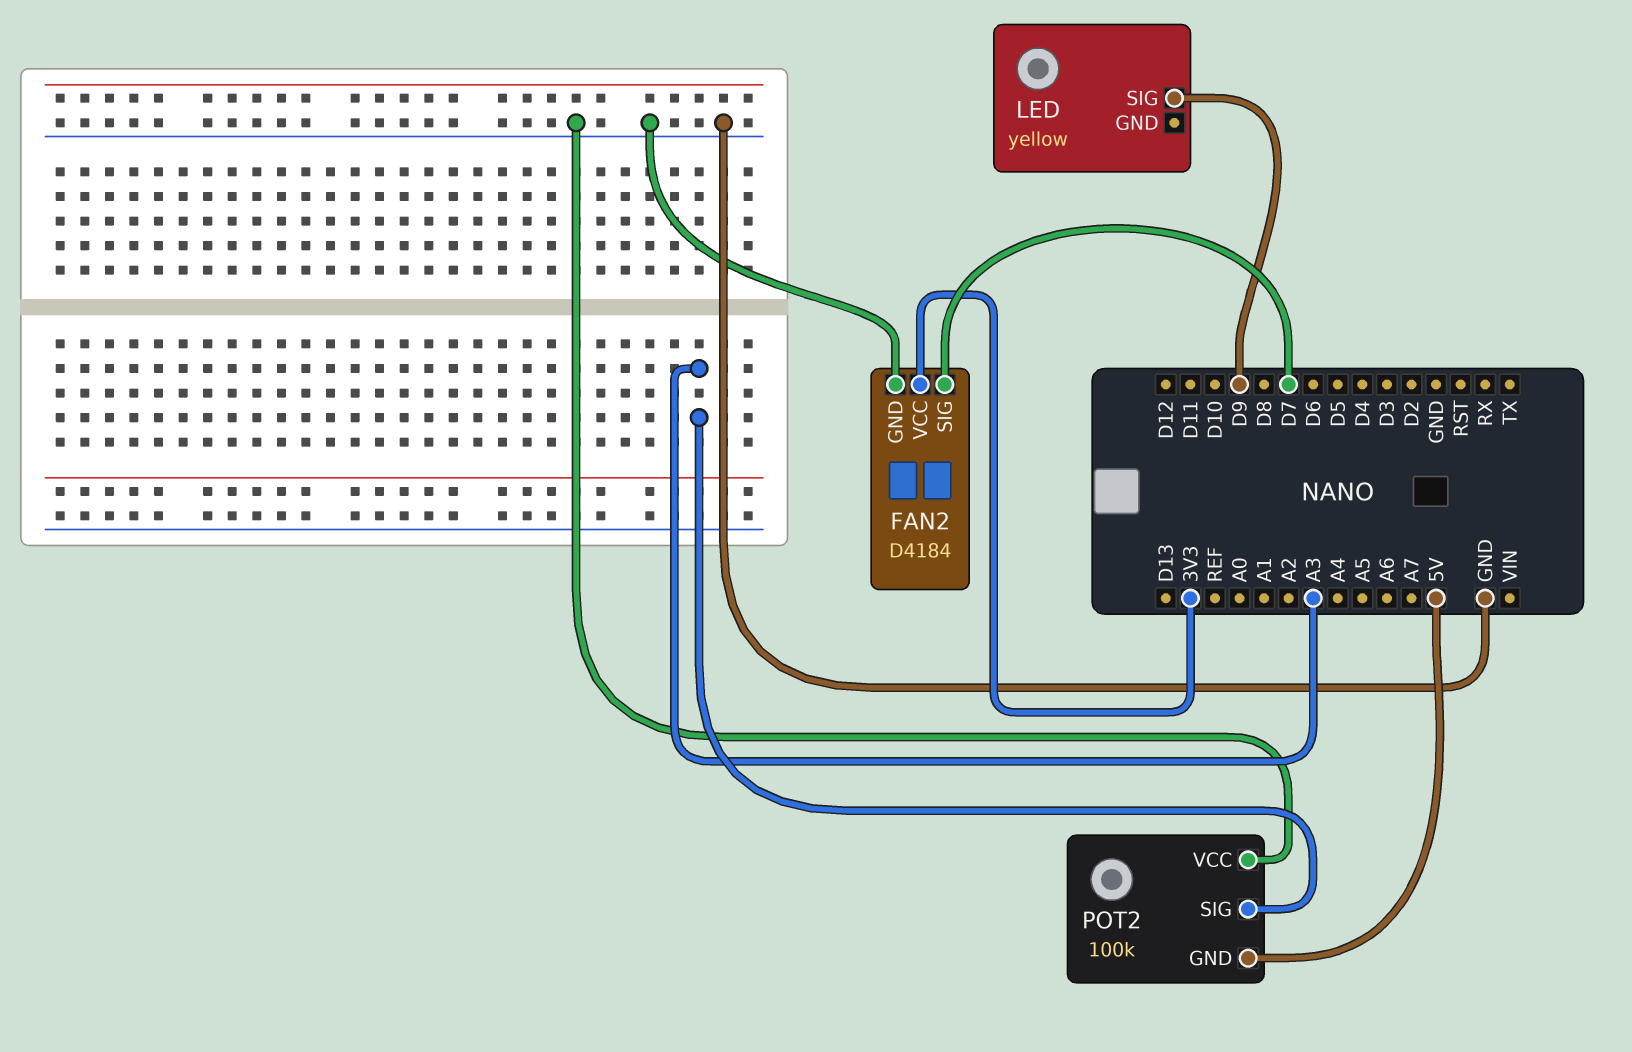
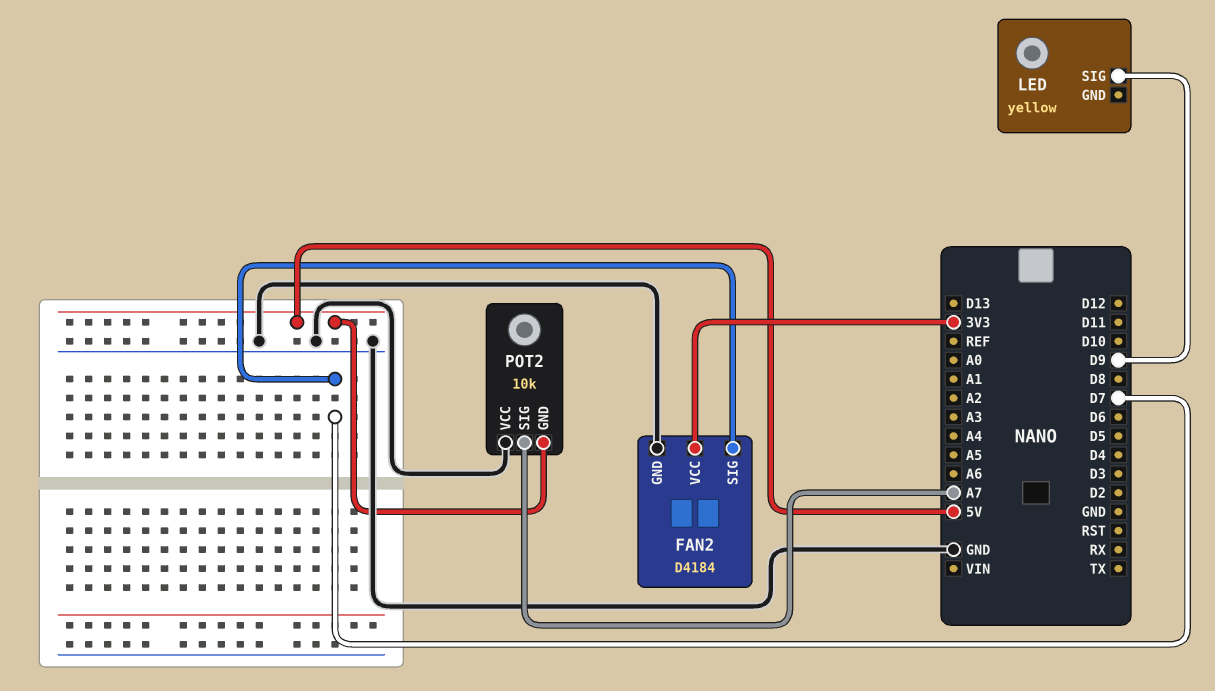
POT2: 100k -> 10k
POT2 pin SIG: A3 -> A7

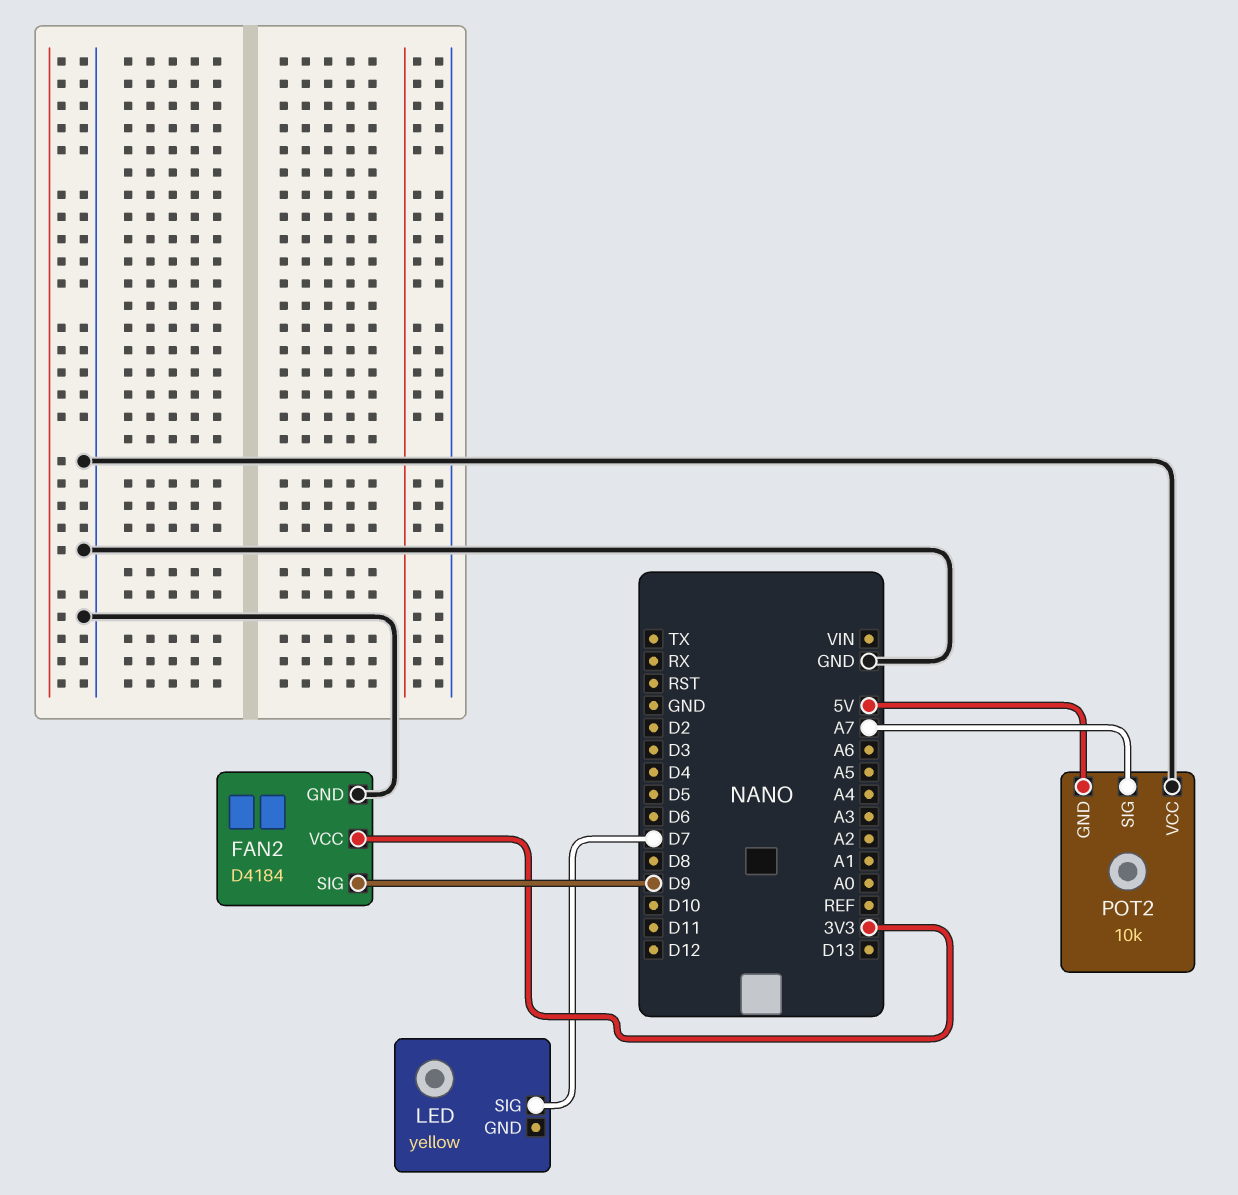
FAN2 pin SIG: D7 -> D9
LED pin SIG: D9 -> D7

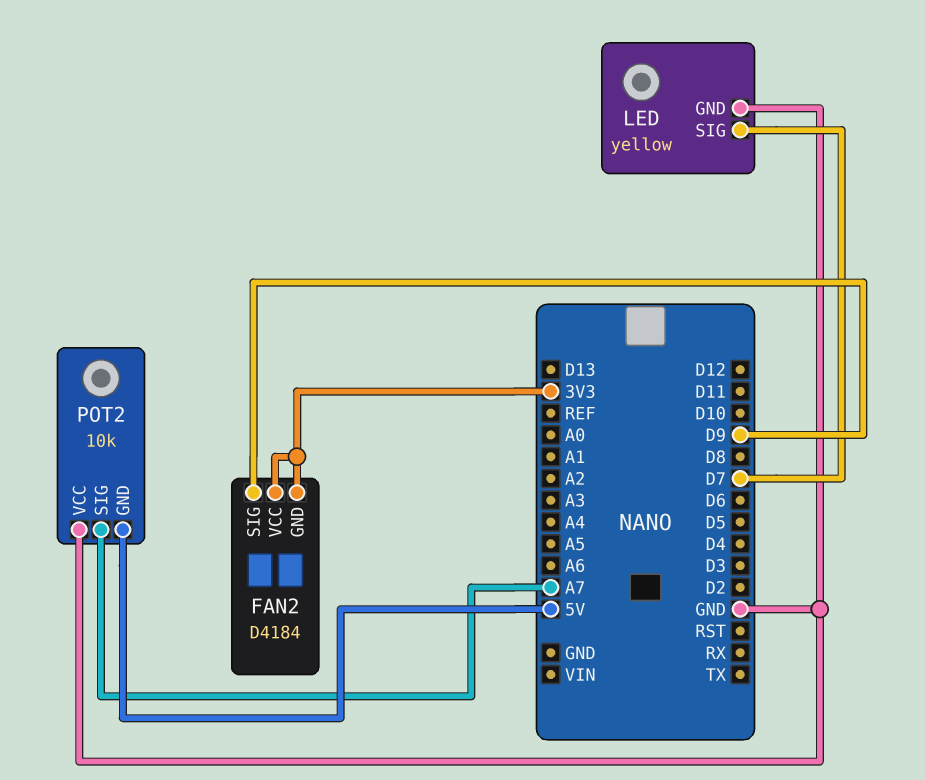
FAN2 pin GND: GND -> 3V3
LED pin GND: none -> GND

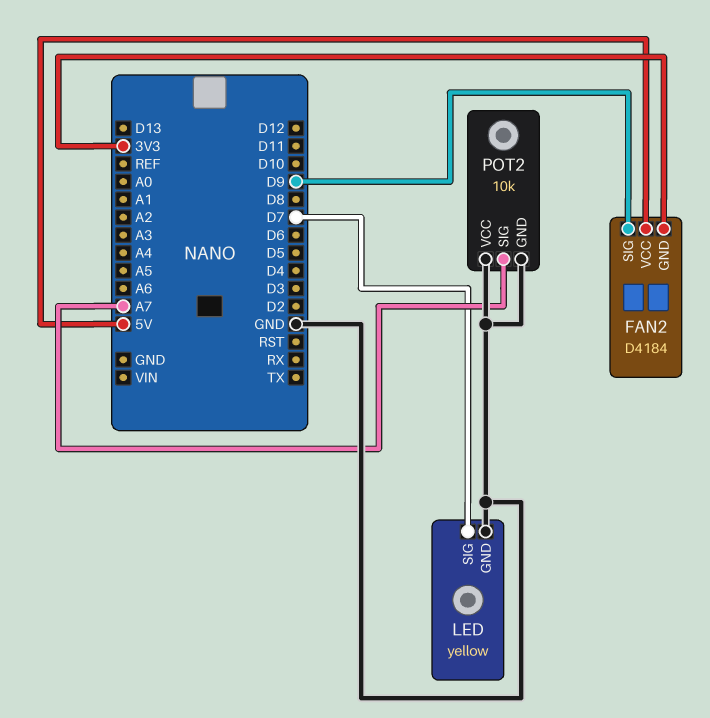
FAN2 pin VCC: 3V3 -> 5V
POT2 pin GND: 5V -> GND

